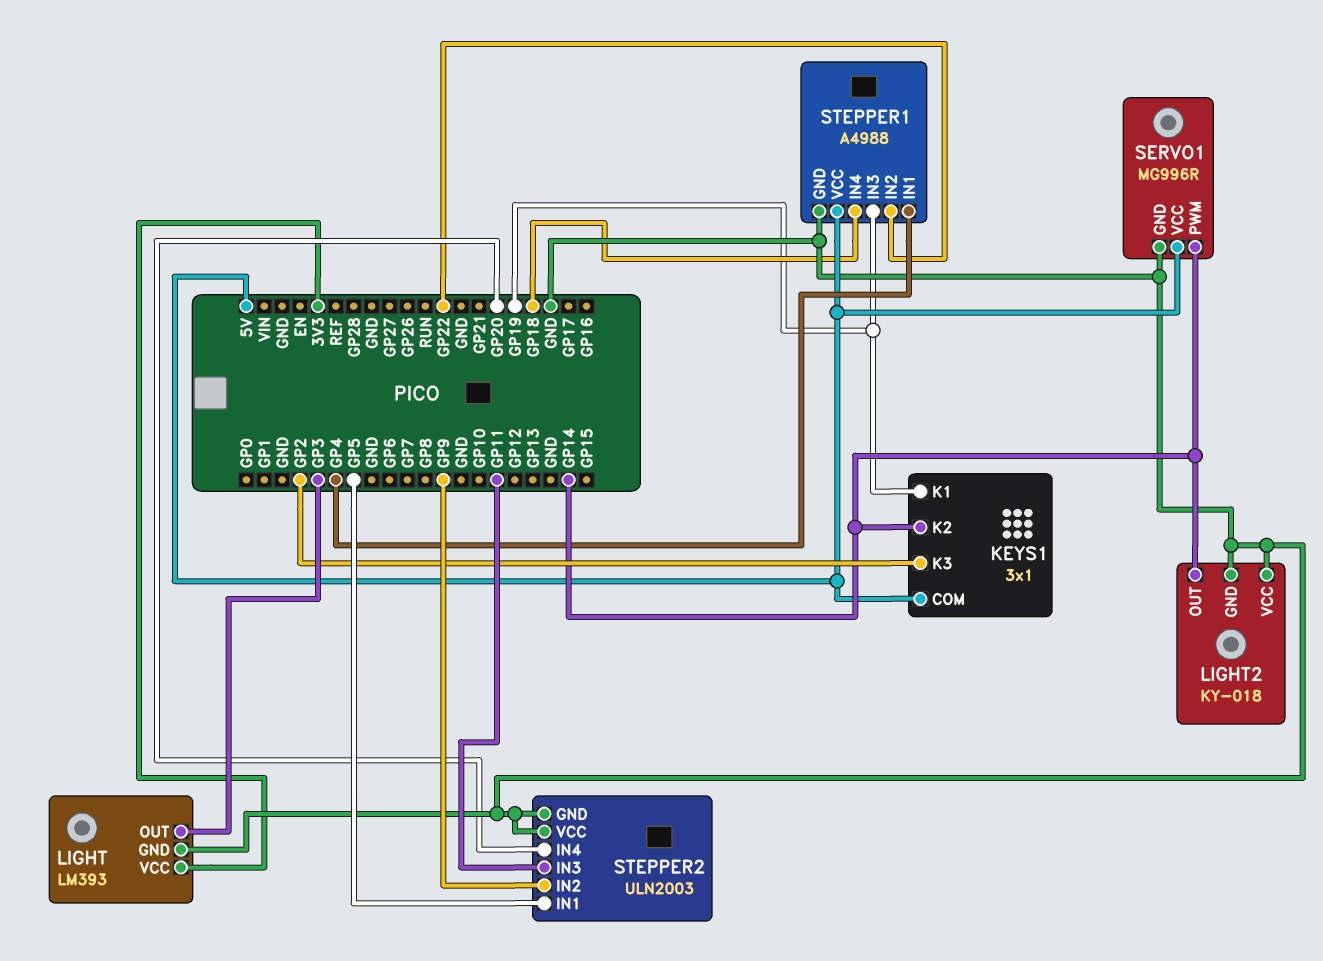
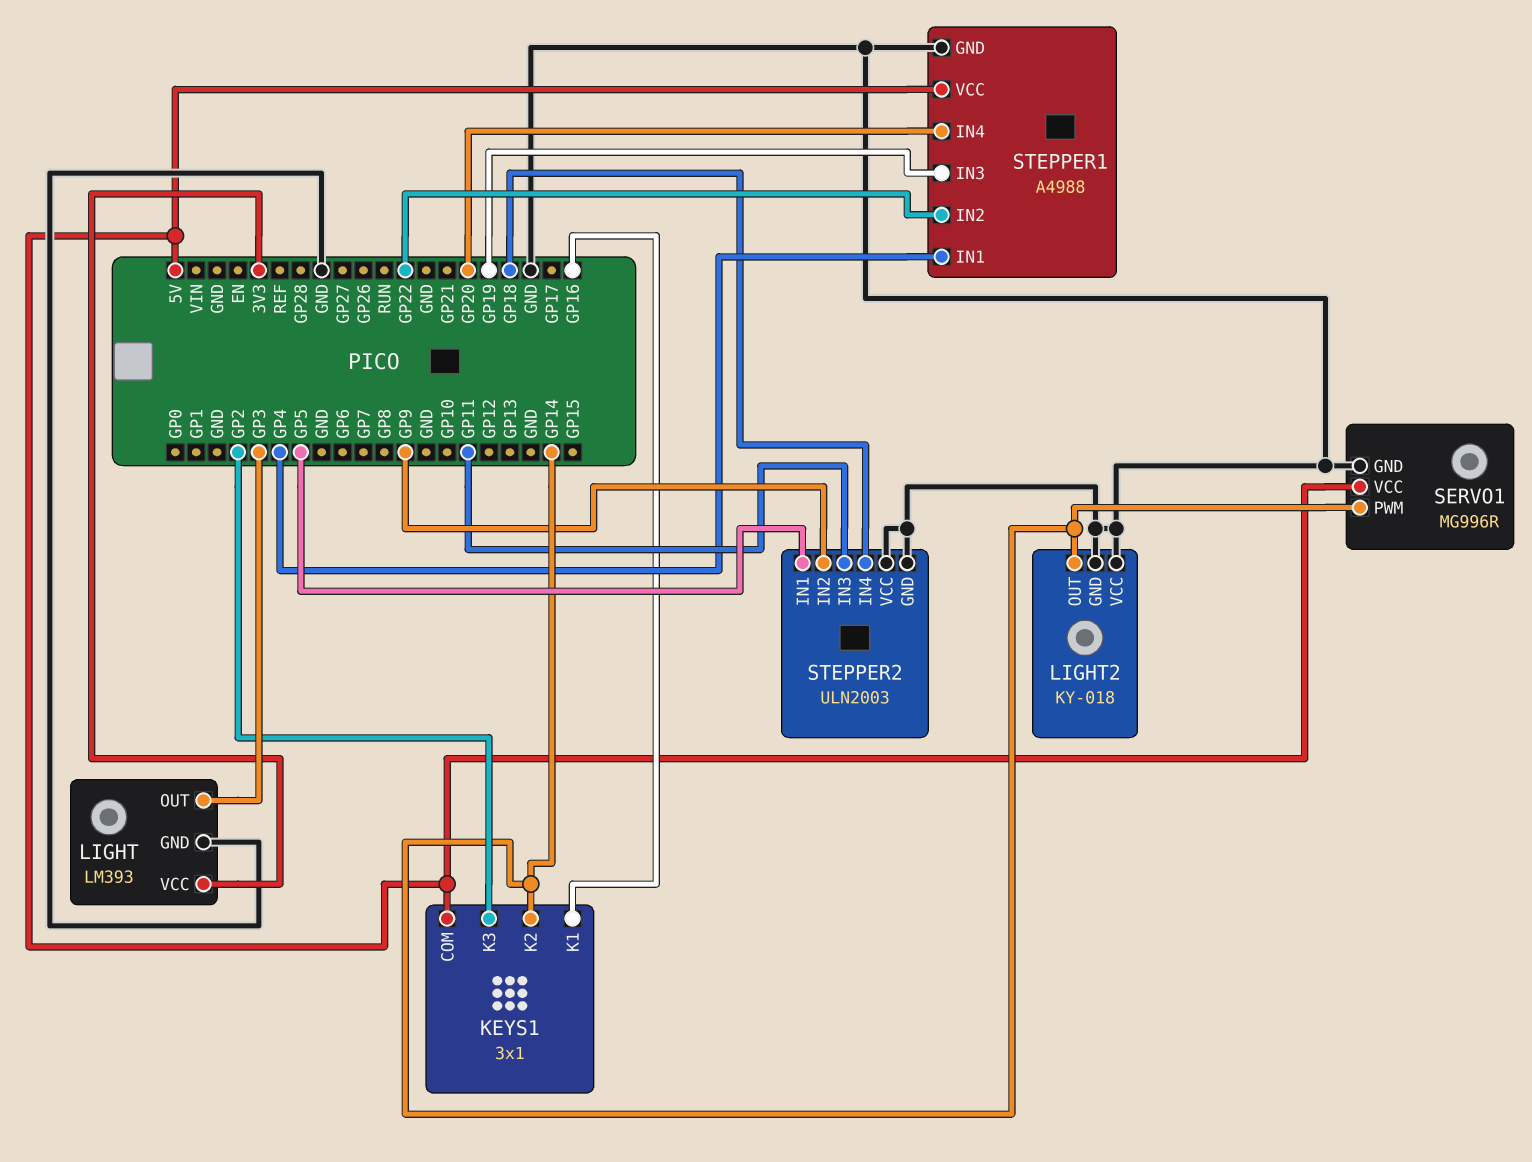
KEYS1 pin K1: GP19 -> GP16
STEPPER1 pin IN4: GP18 -> GP20
STEPPER2 pin IN4: GP20 -> GP18

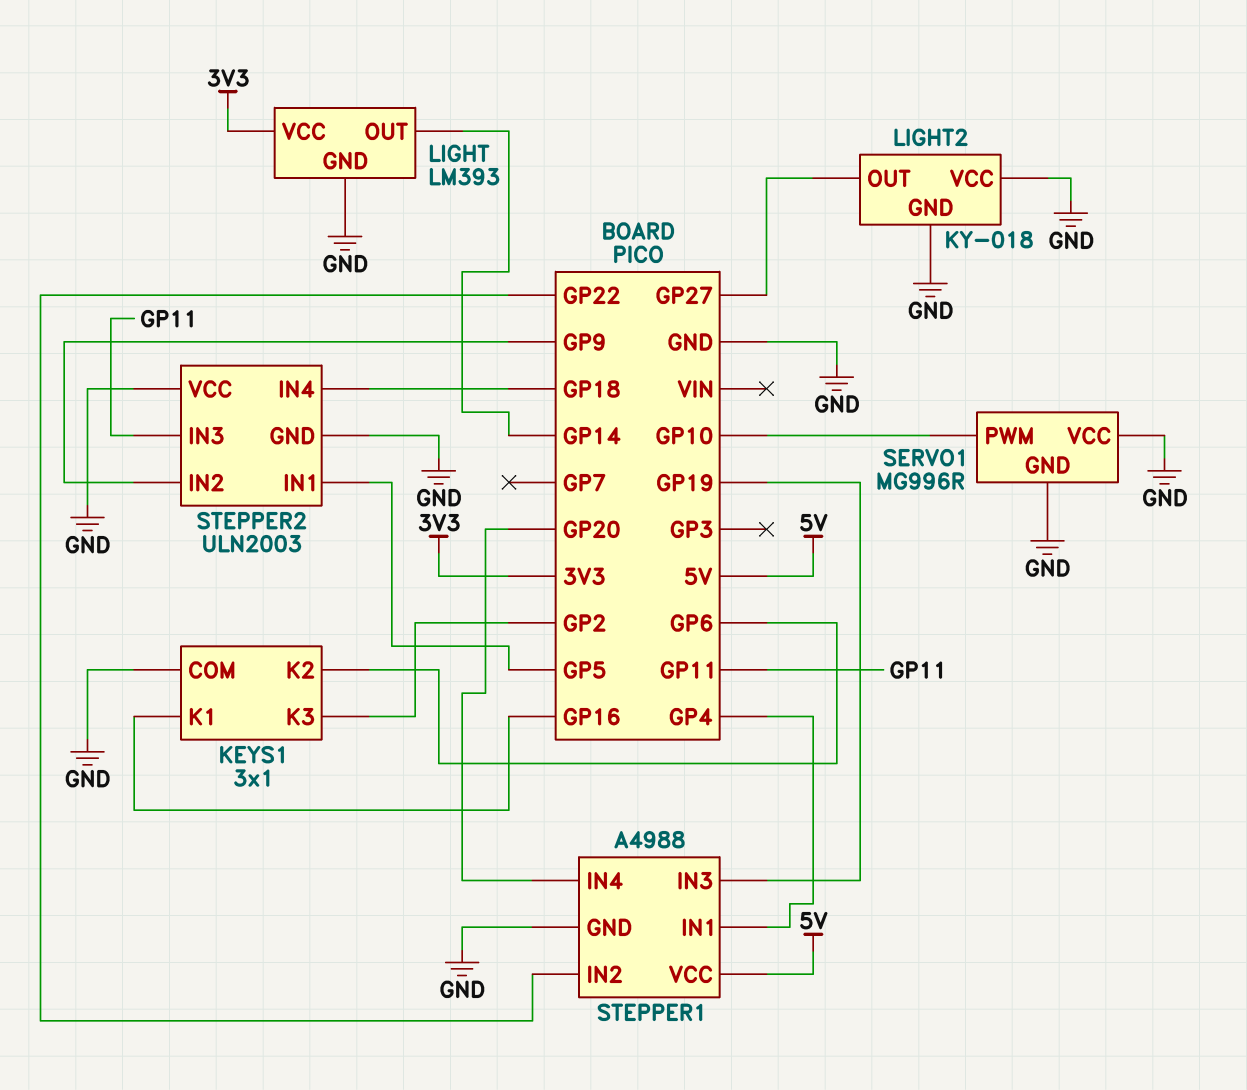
KEYS1 pin COM: 5V -> GND
KEYS1 pin K2: GP14 -> GP6
LIGHT pin OUT: GP3 -> GP14
LIGHT2 pin OUT: GP14 -> GP27
SERVO1 pin PWM: GP14 -> GP10
SERVO1 pin VCC: 5V -> GND

